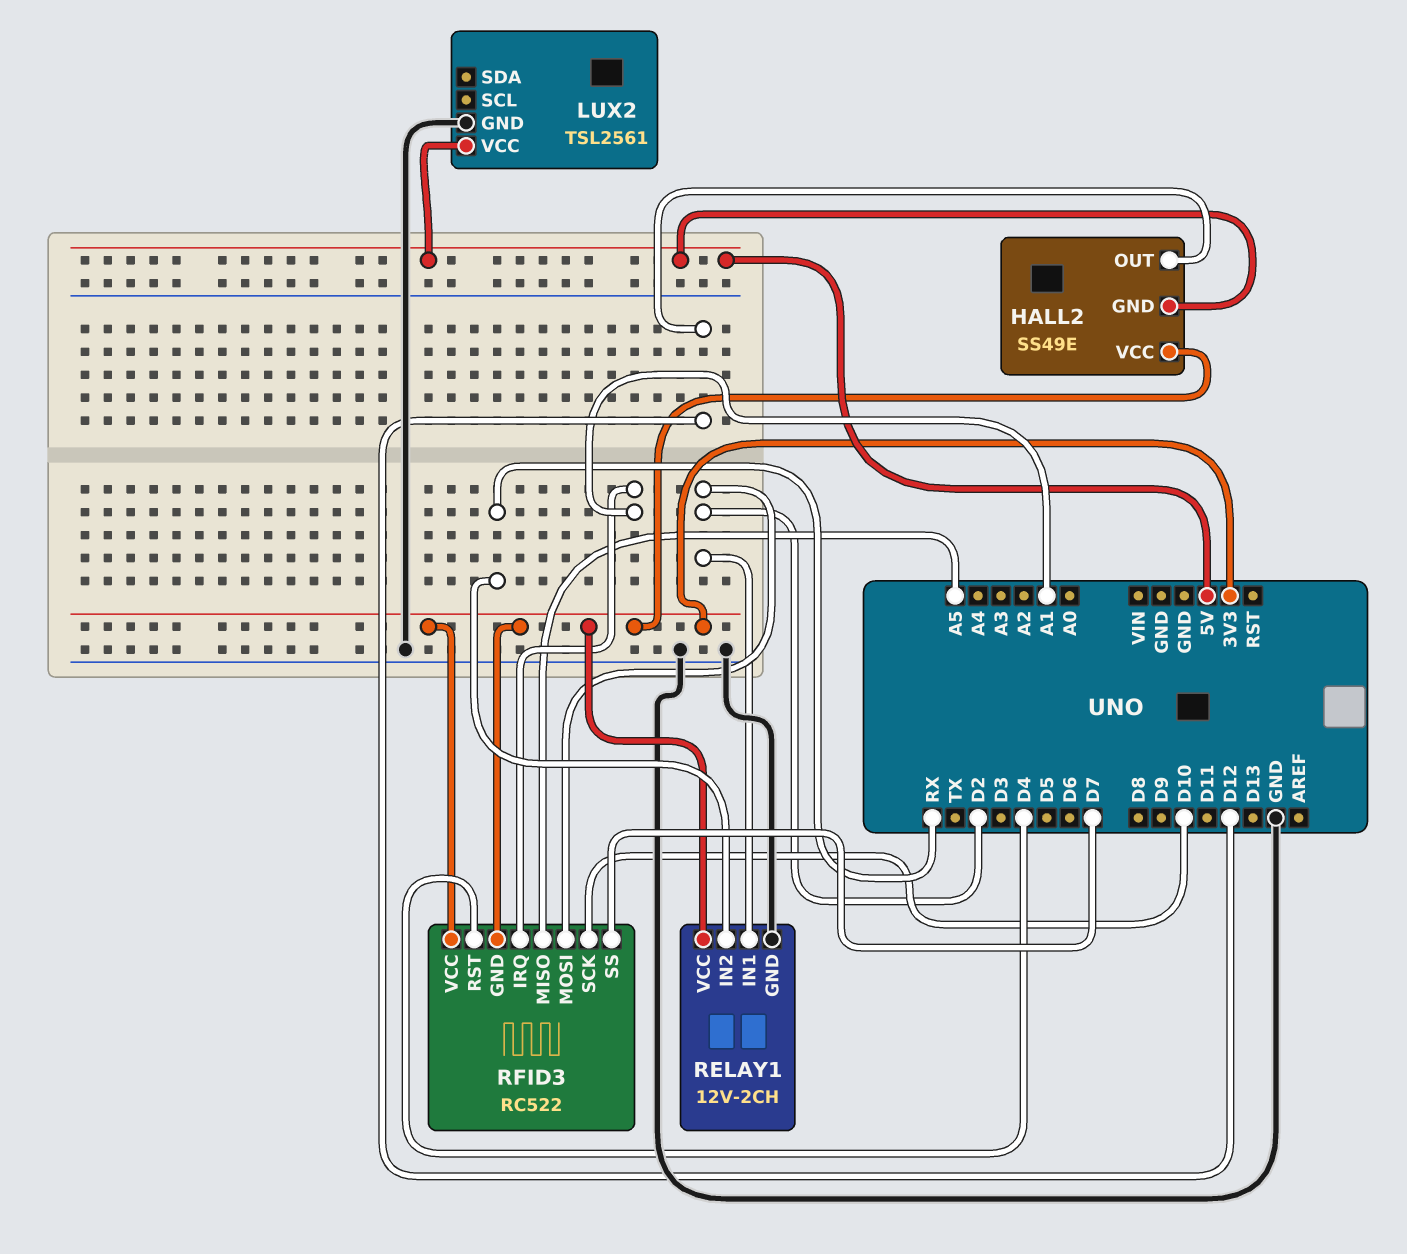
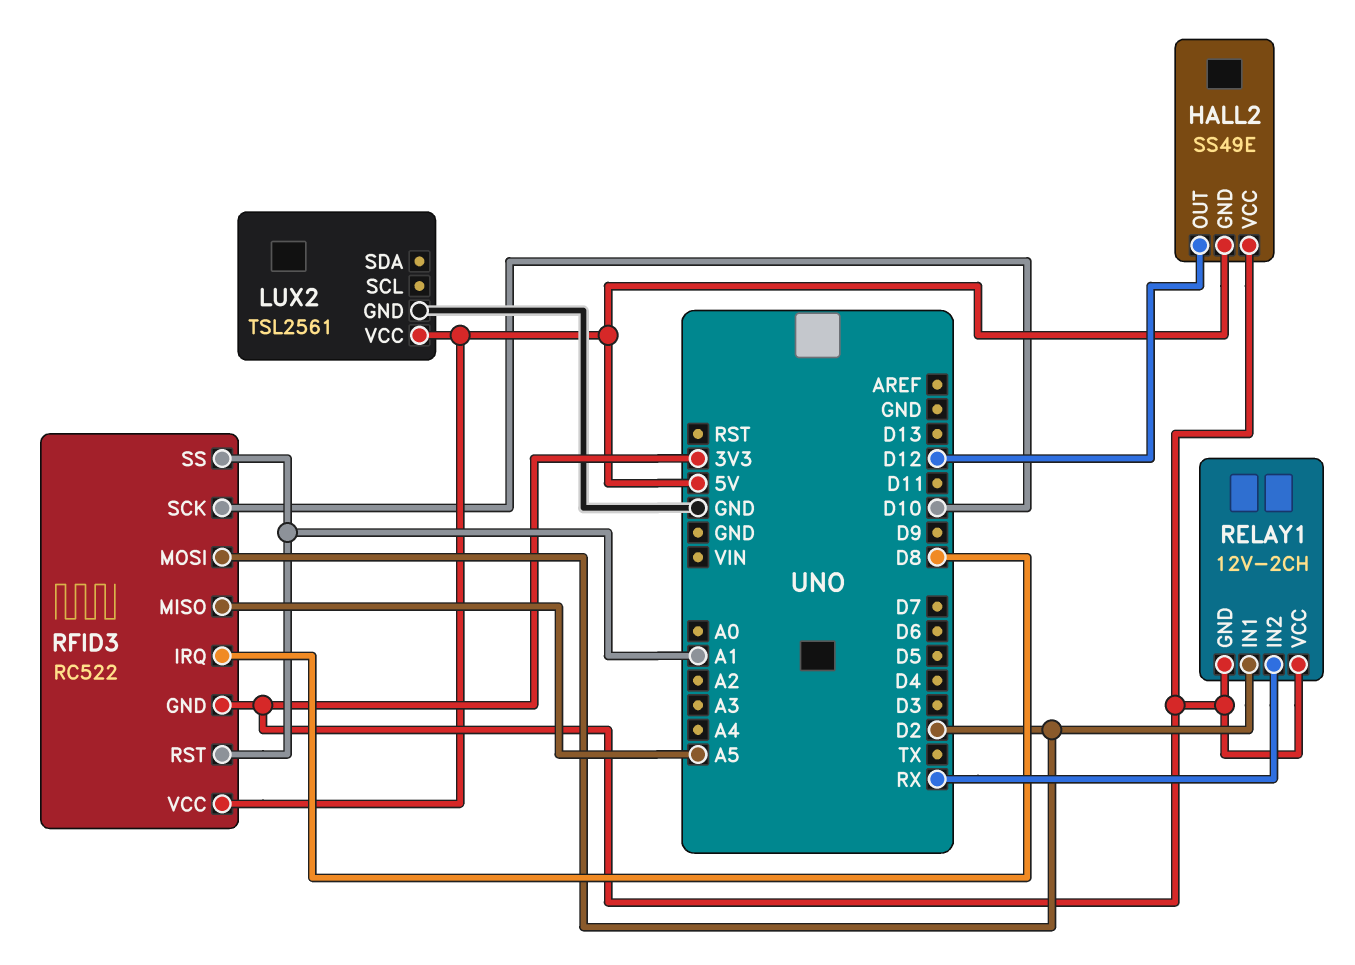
RELAY1 pin GND: GND -> 3V3
RFID3 pin IRQ: A1 -> D8
RFID3 pin RST: D4 -> A1
RFID3 pin SS: D7 -> A1
RFID3 pin VCC: 3V3 -> 5V

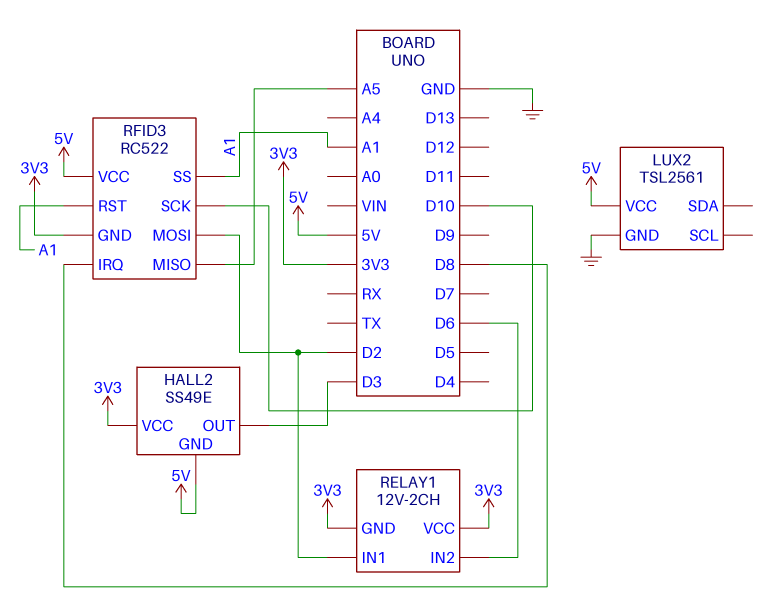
HALL2 pin OUT: D12 -> D3
RELAY1 pin IN2: RX -> D6

